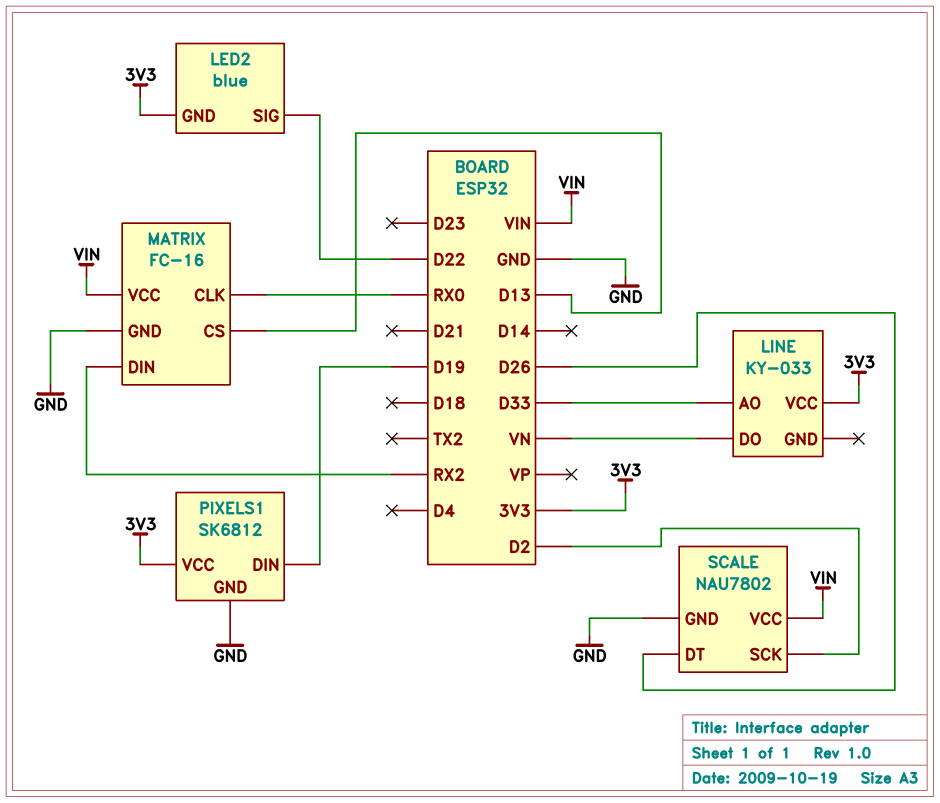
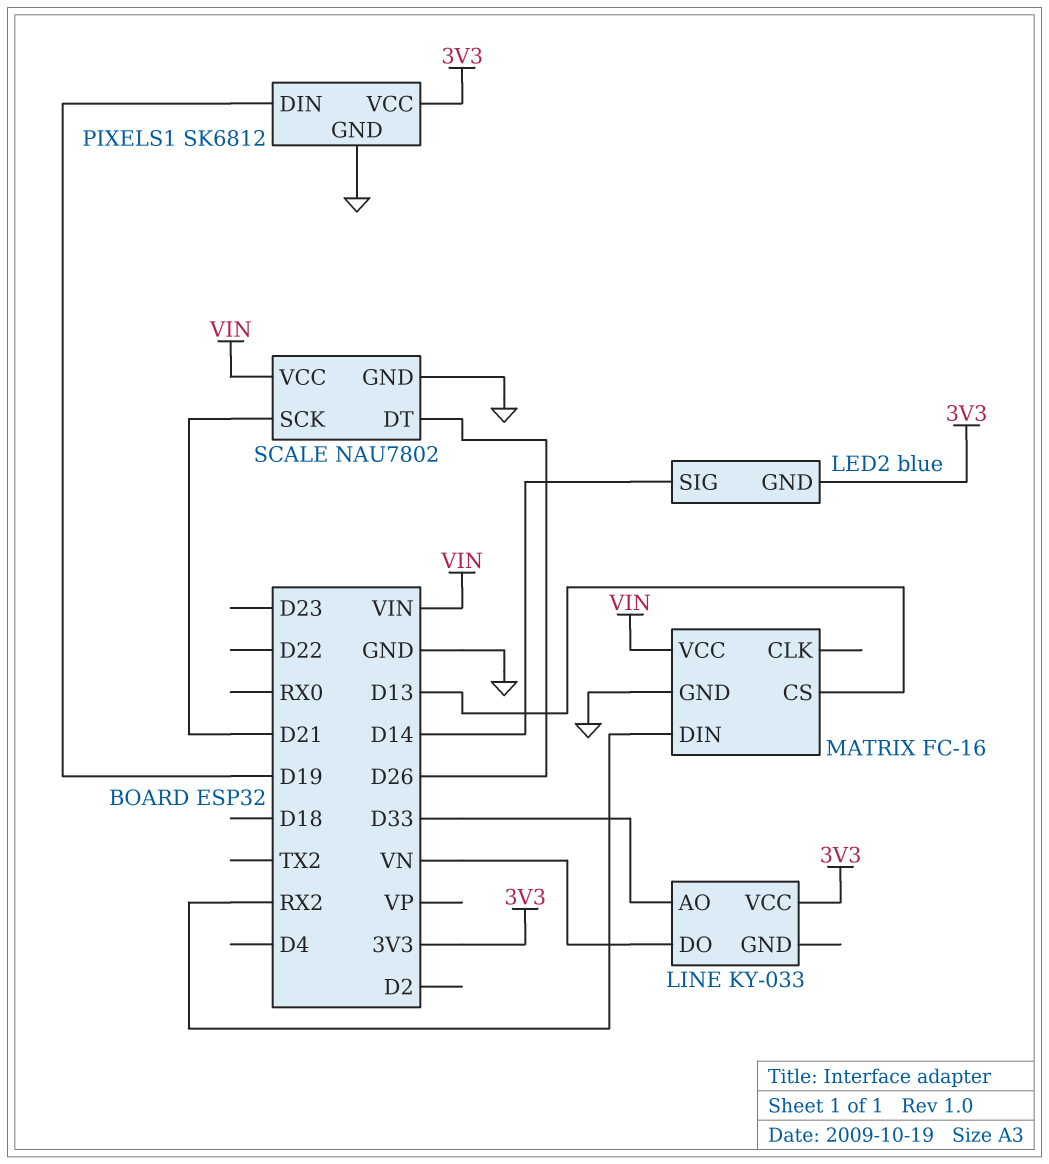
LED2 pin SIG: D22 -> D14
MATRIX pin CLK: RX0 -> none
SCALE pin SCK: D2 -> D21

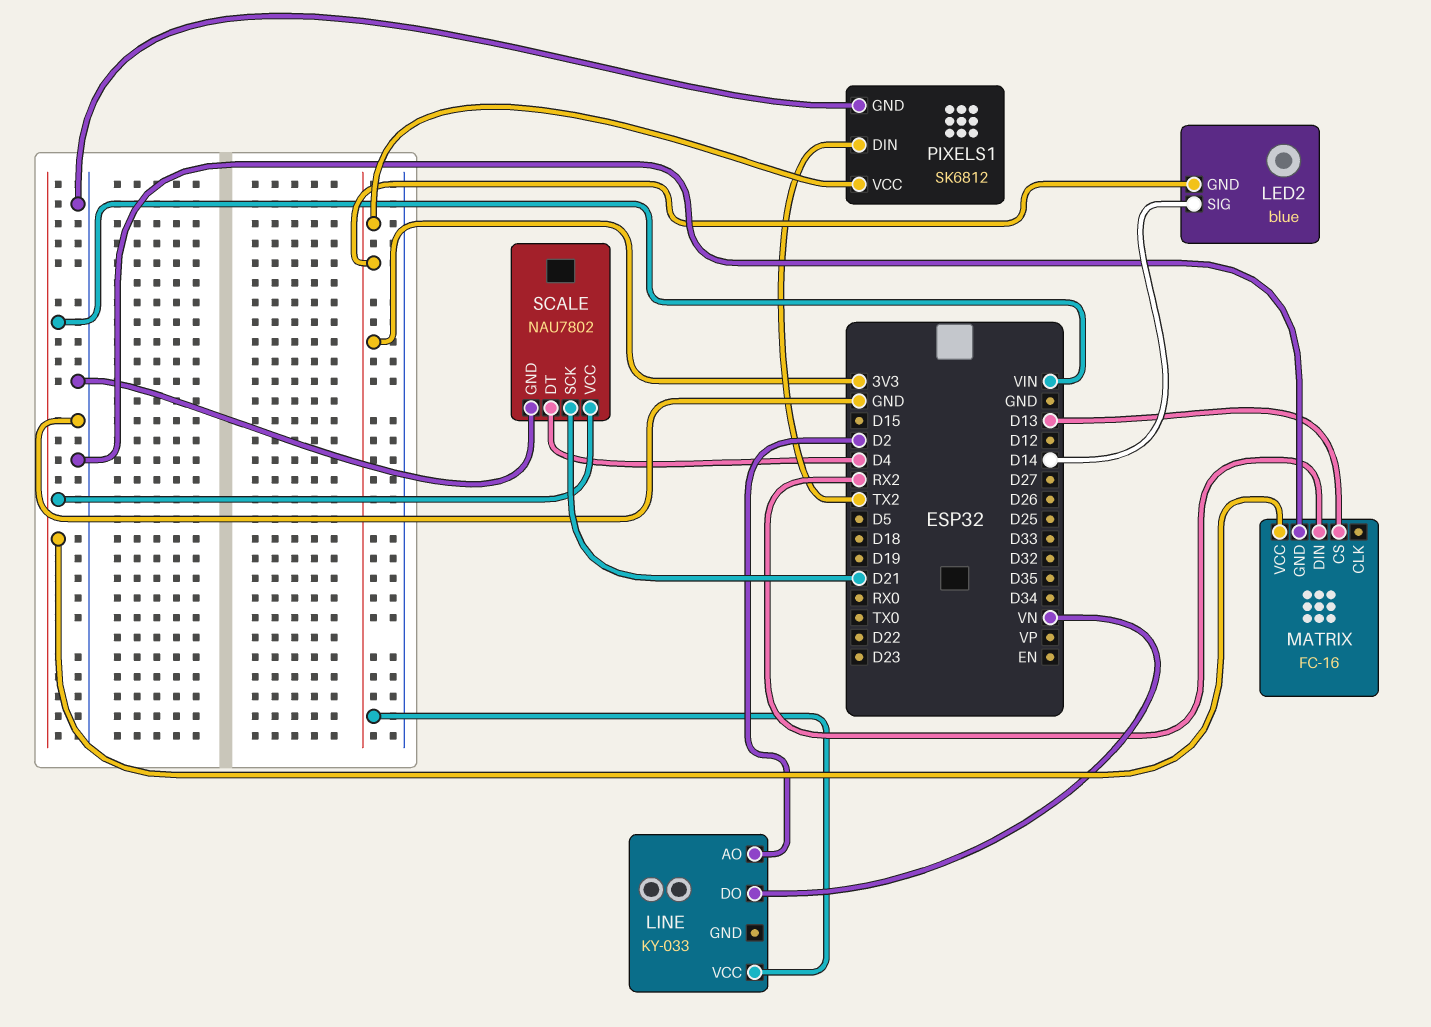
LINE pin AO: D33 -> D2
PIXELS1 pin DIN: D19 -> TX2
SCALE pin DT: D26 -> D4

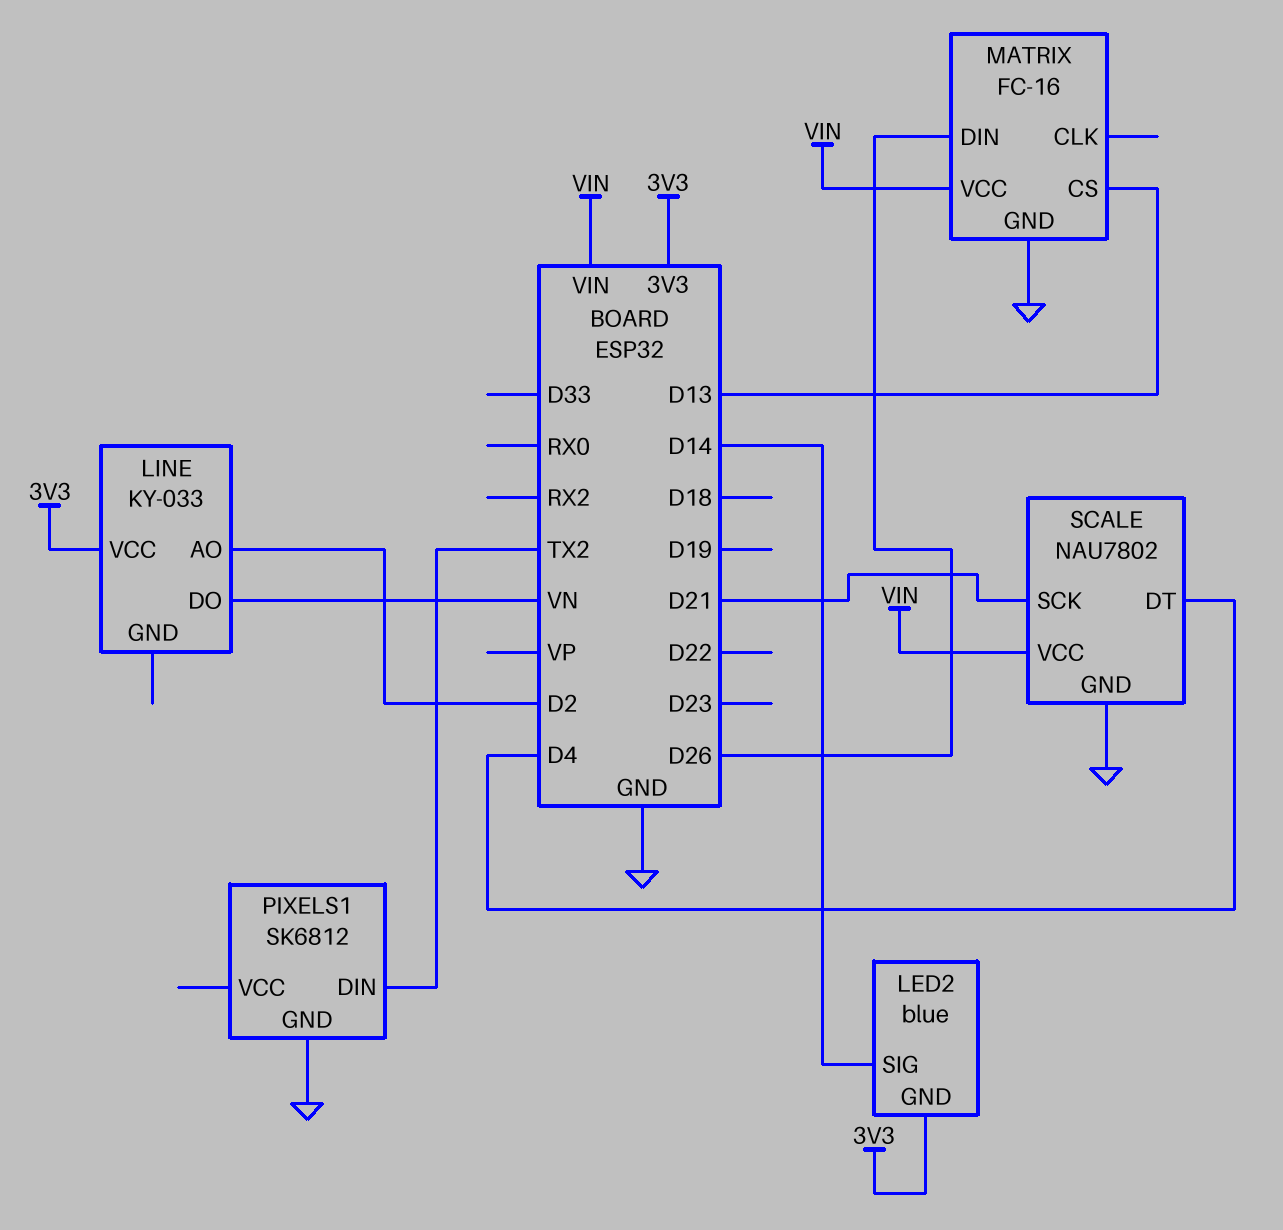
MATRIX pin DIN: RX2 -> D26
PIXELS1 pin VCC: 3V3 -> none

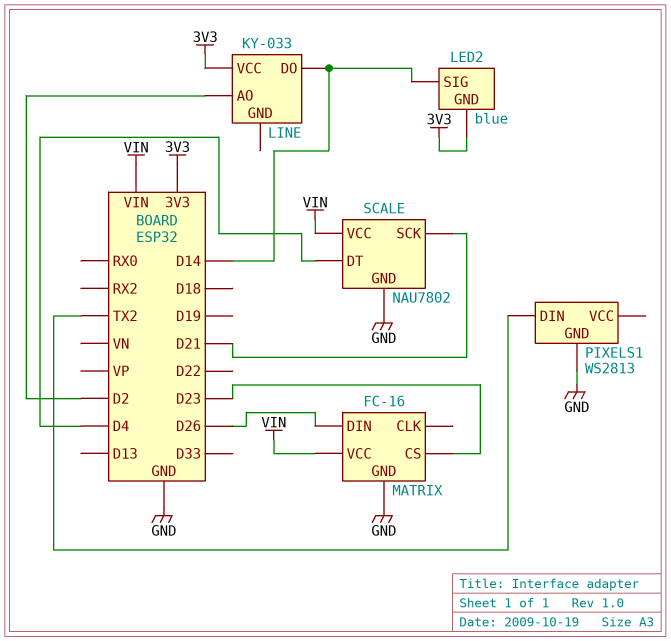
LINE pin DO: VN -> D14
MATRIX pin CS: D13 -> D23
PIXELS1: SK6812 -> WS2813

